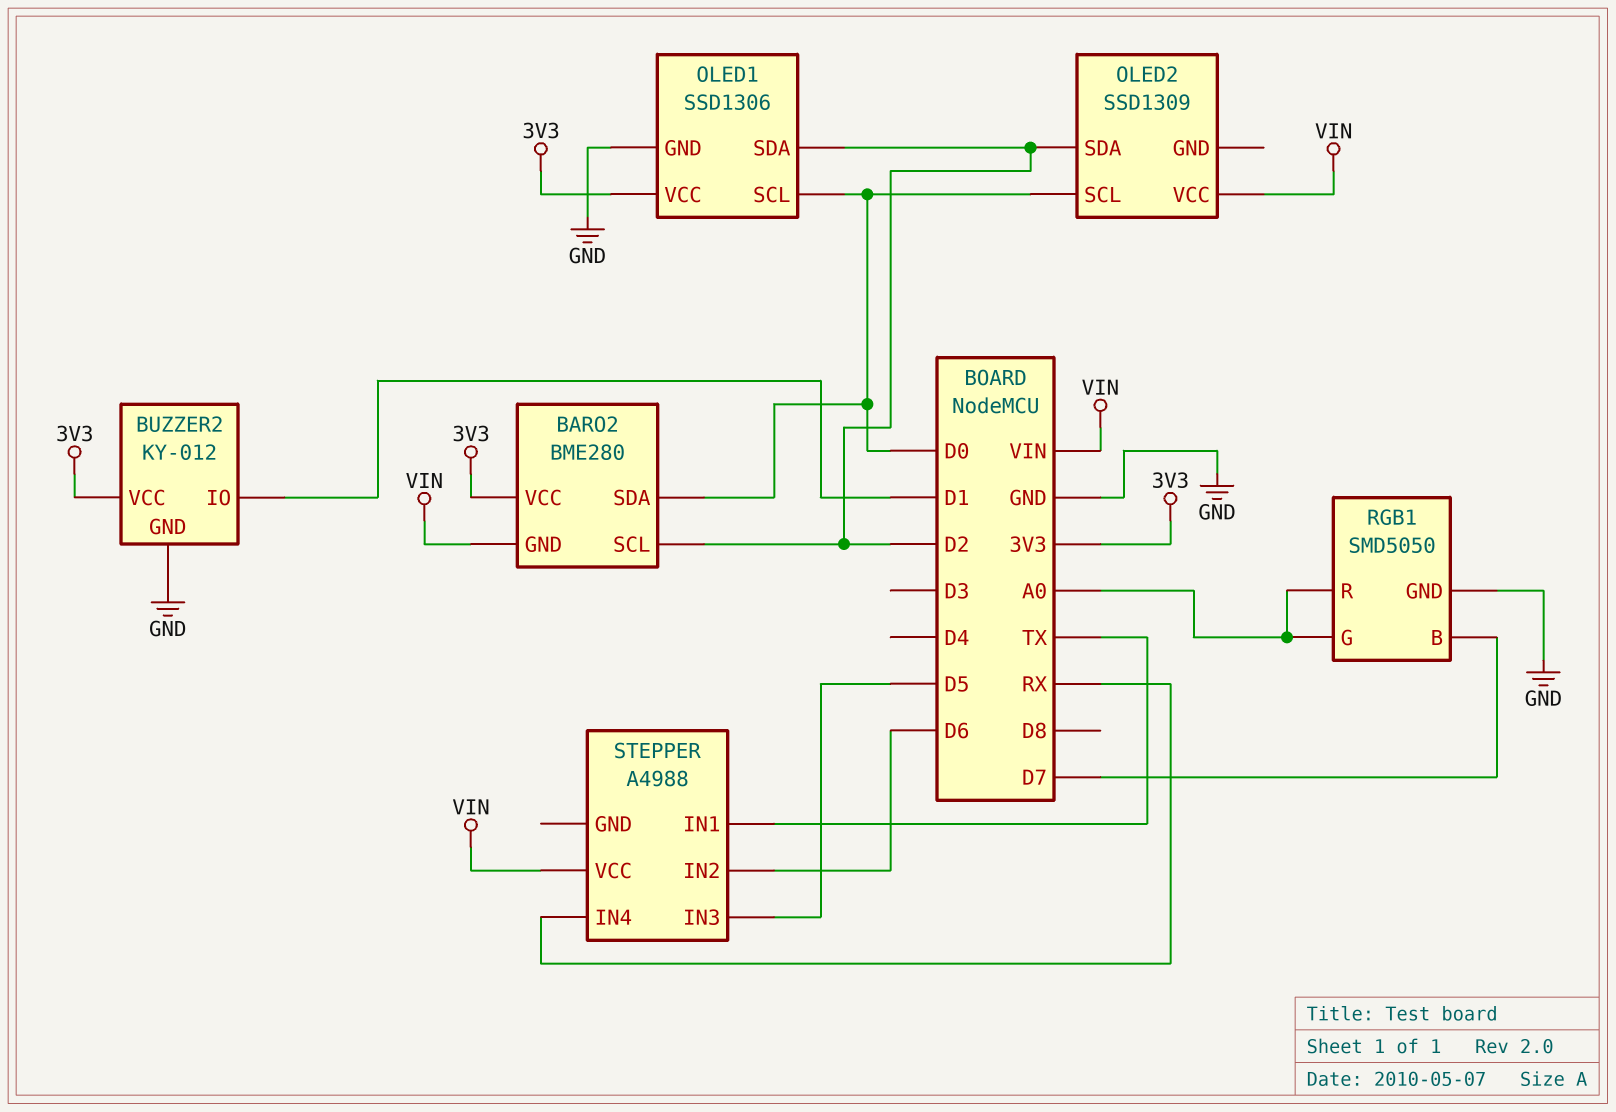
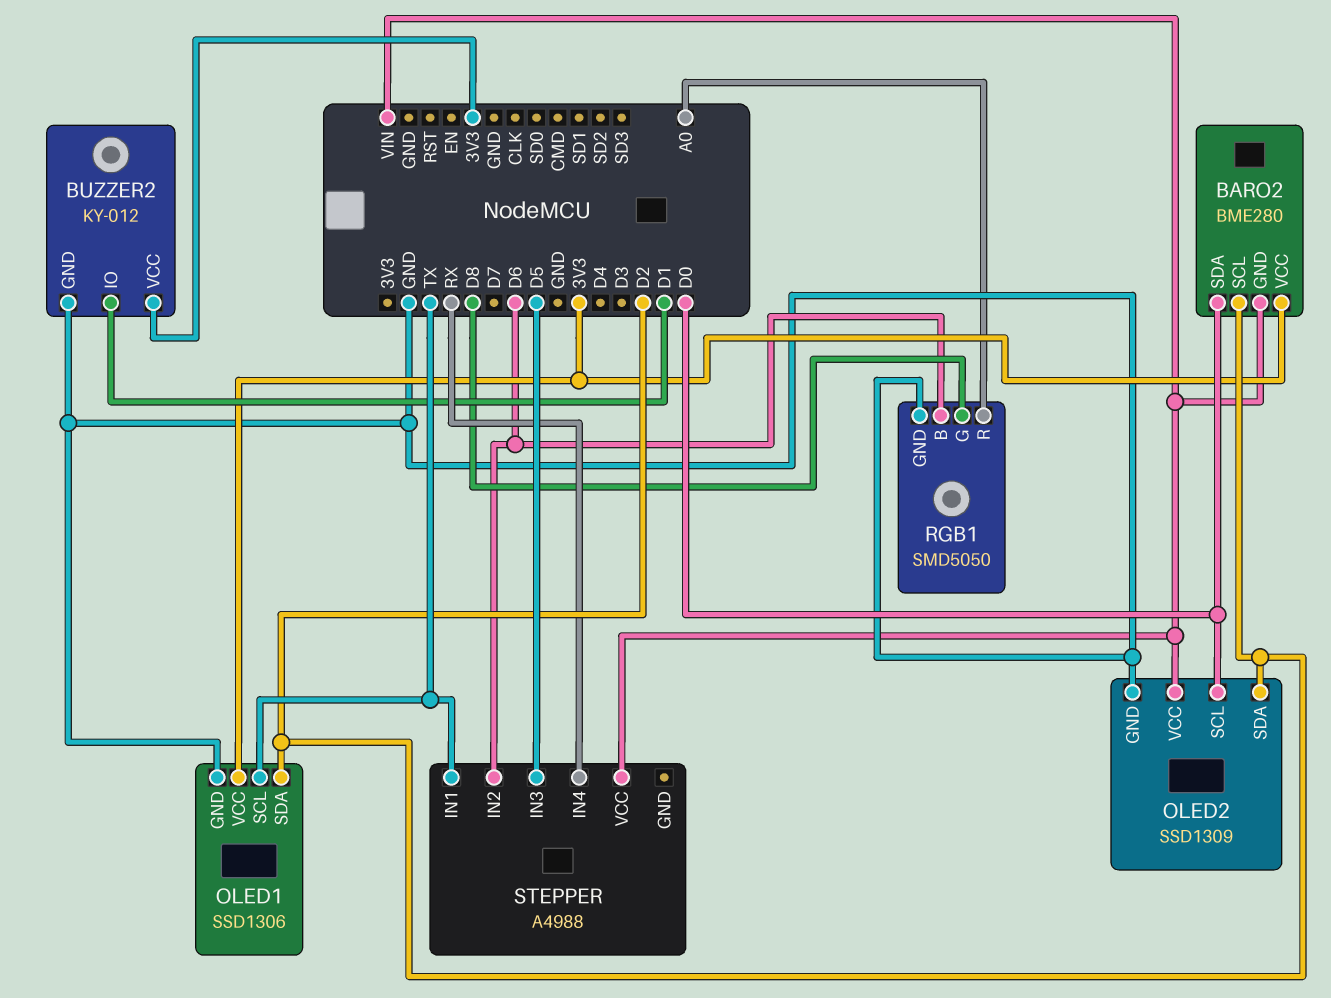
OLED1 pin SCL: D0 -> TX
OLED2 pin GND: none -> GND
RGB1 pin B: D7 -> D6
RGB1 pin G: A0 -> D8

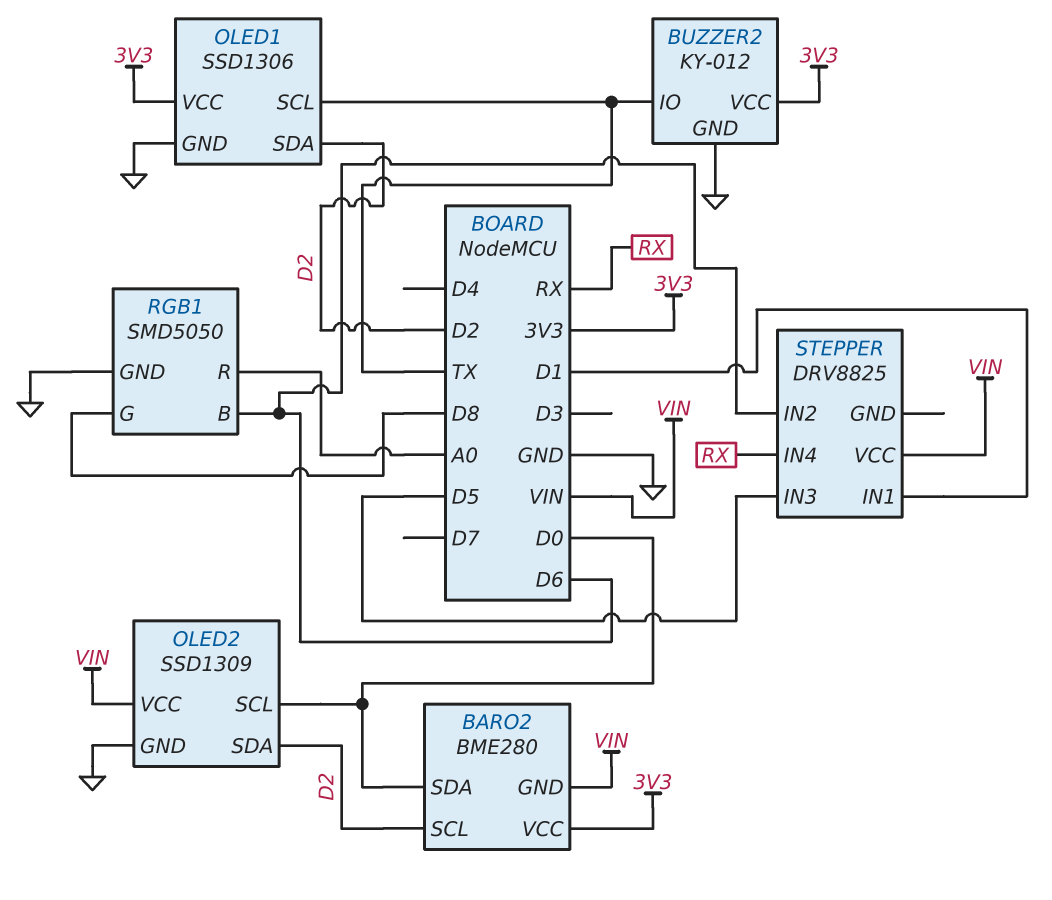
BUZZER2 pin IO: D1 -> TX
STEPPER: A4988 -> DRV8825
STEPPER pin IN1: TX -> D1

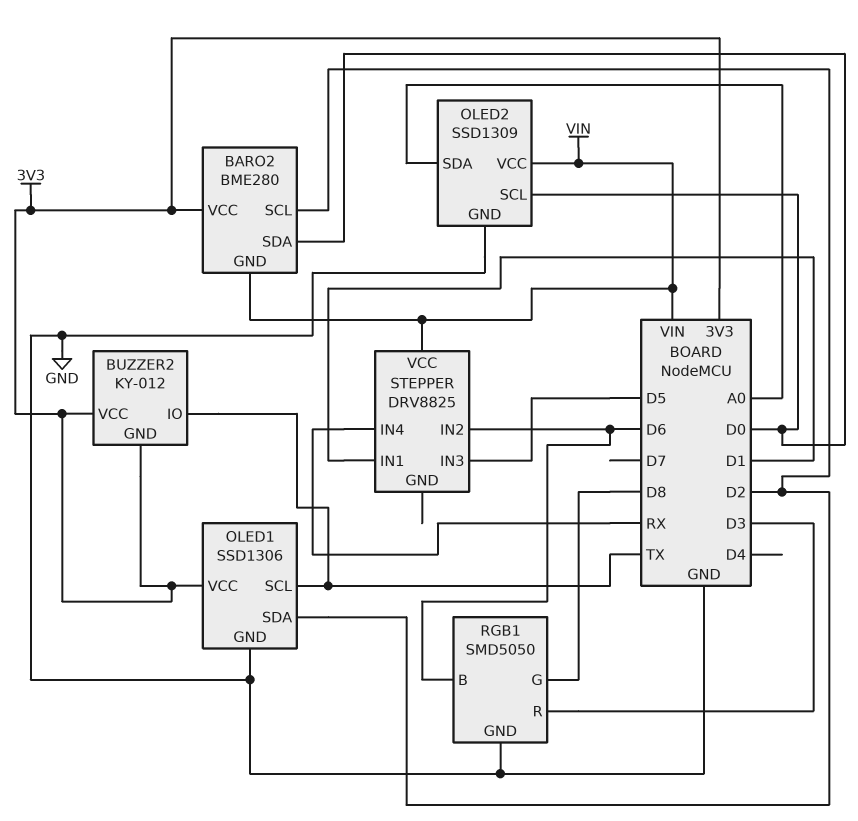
BUZZER2 pin GND: GND -> 3V3
OLED2 pin SDA: D2 -> A0
RGB1 pin R: A0 -> D3

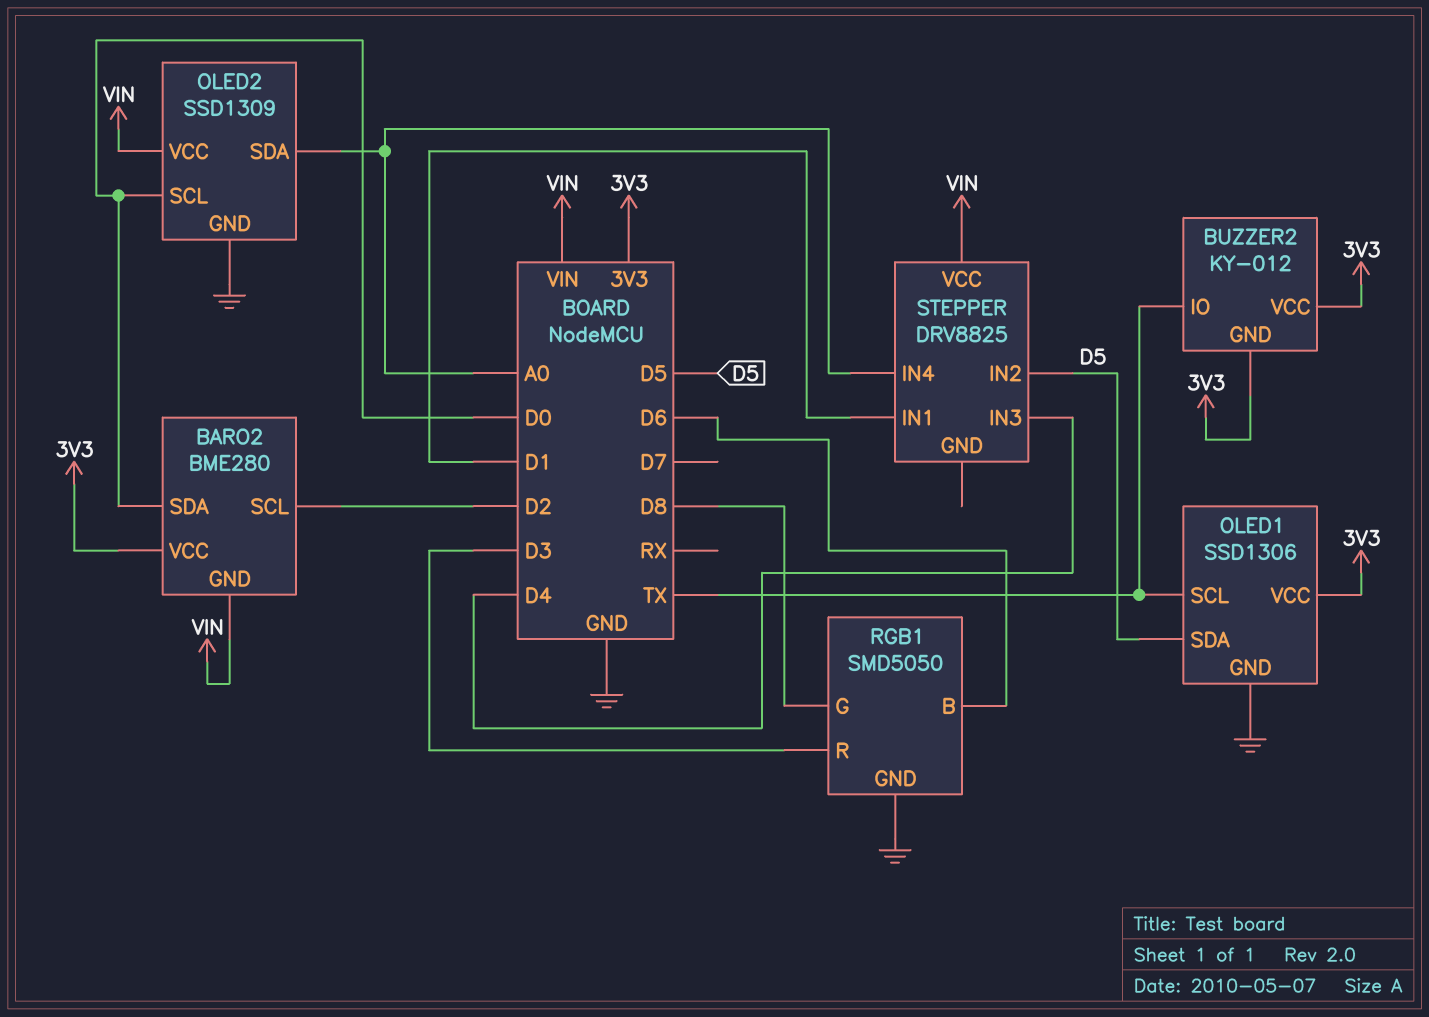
OLED1 pin SDA: D2 -> D5
STEPPER pin IN2: D6 -> D5
STEPPER pin IN3: D5 -> D4
STEPPER pin IN4: RX -> A0

